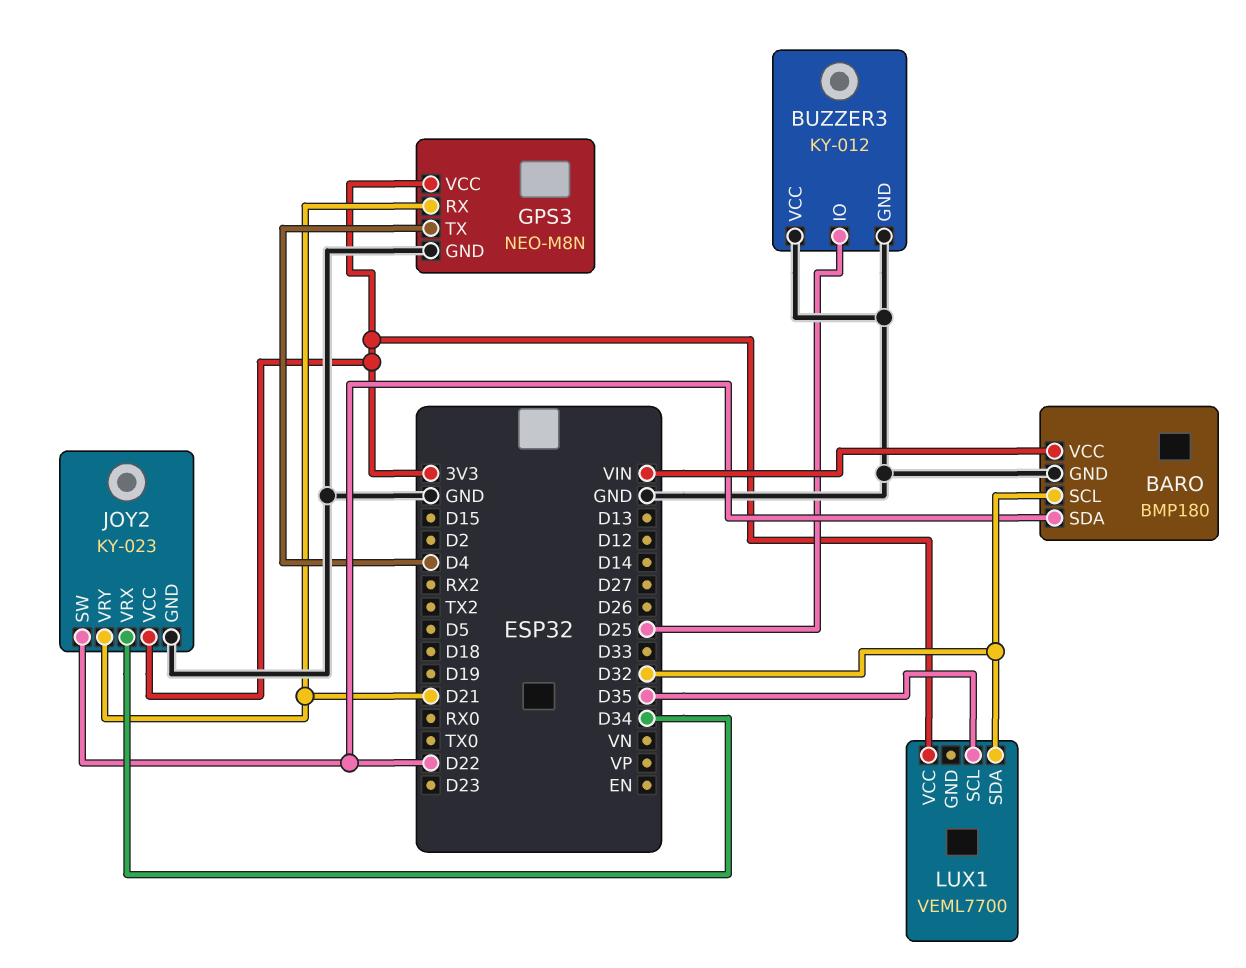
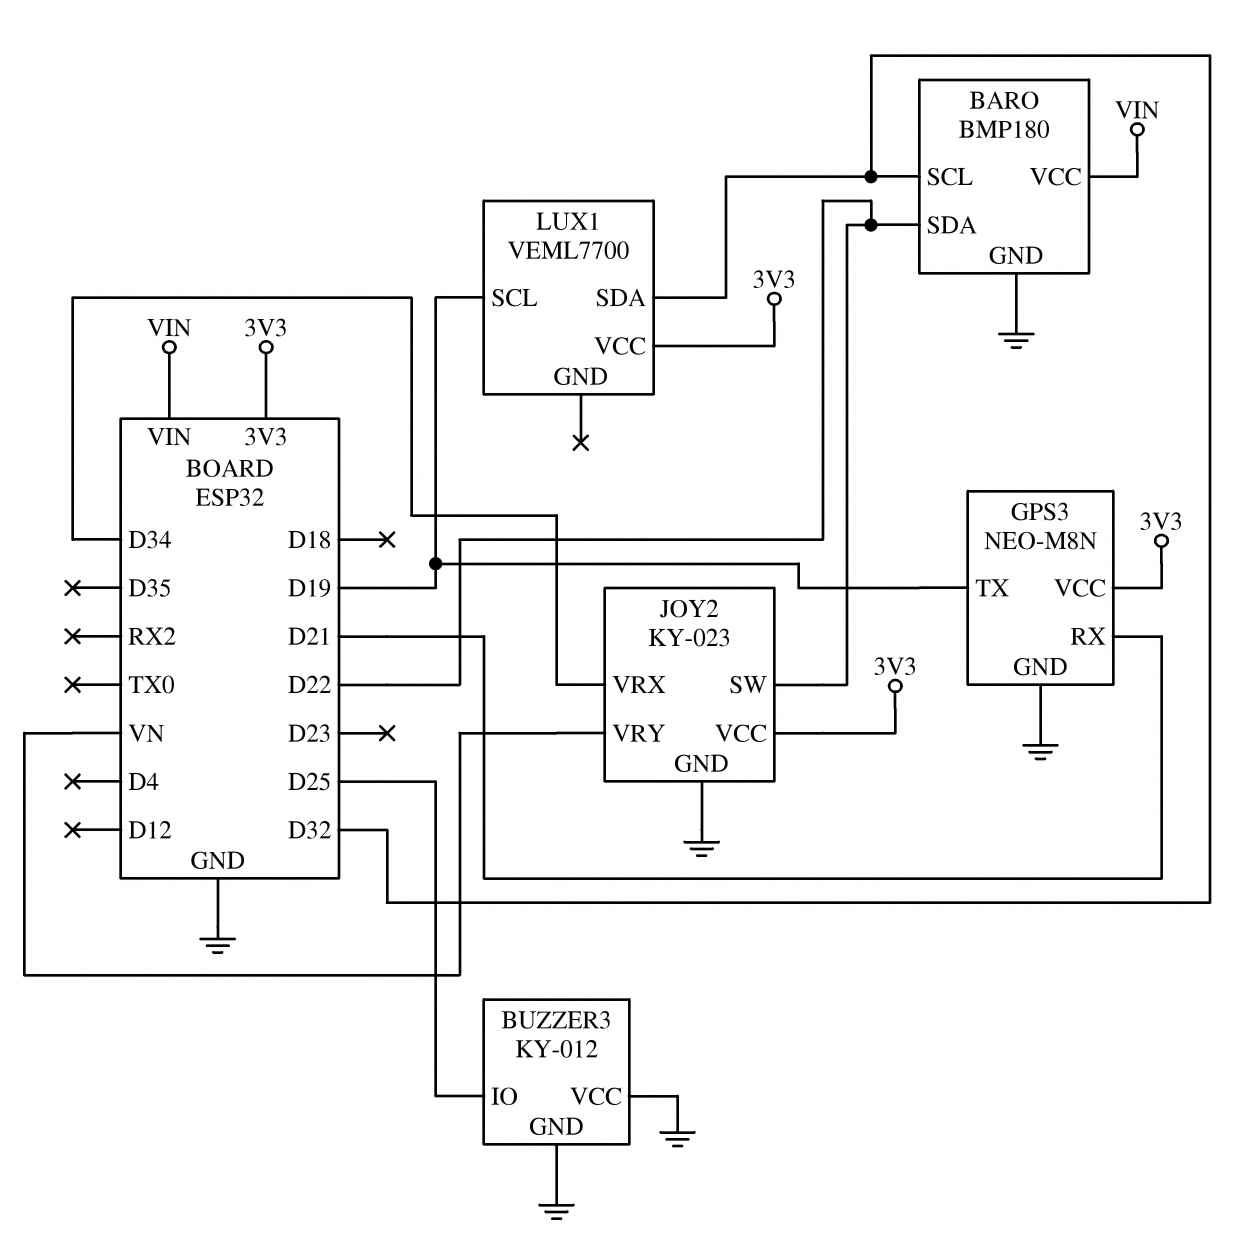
GPS3 pin TX: D4 -> D19
JOY2 pin VRY: D21 -> VN
LUX1 pin SCL: D35 -> D19

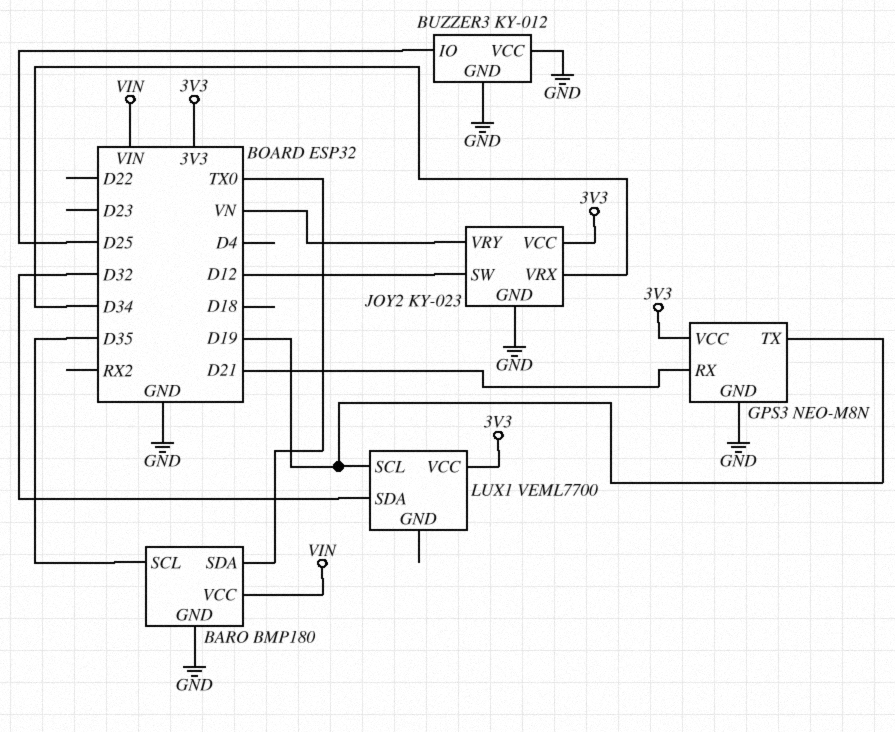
BARO pin SCL: D32 -> D35
BARO pin SDA: D22 -> TX0
JOY2 pin SW: D22 -> D12

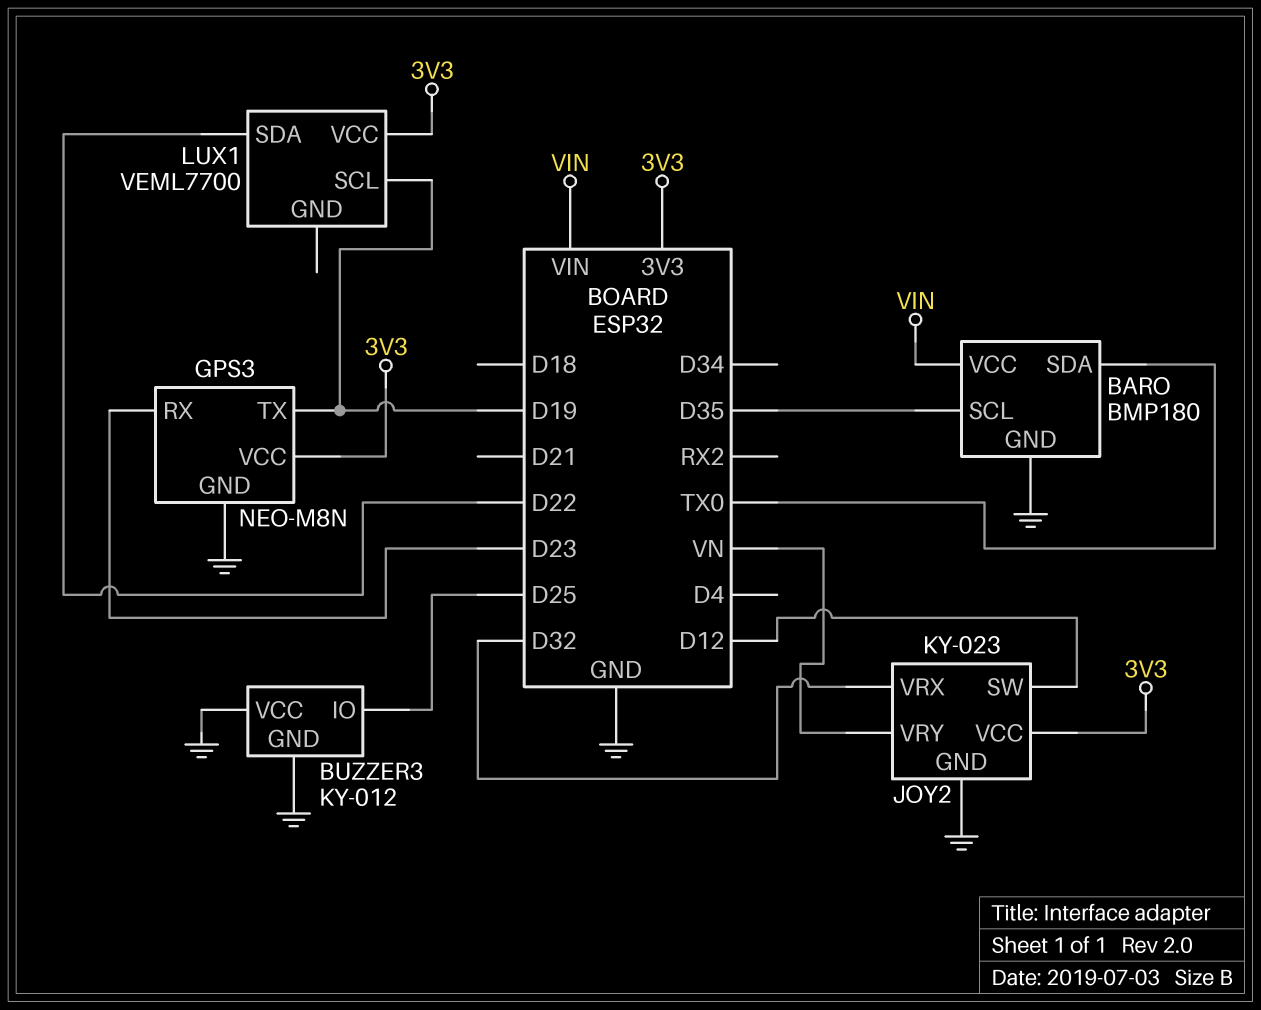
GPS3 pin RX: D21 -> D23
JOY2 pin VRX: D34 -> D32
LUX1 pin SDA: D32 -> D22

